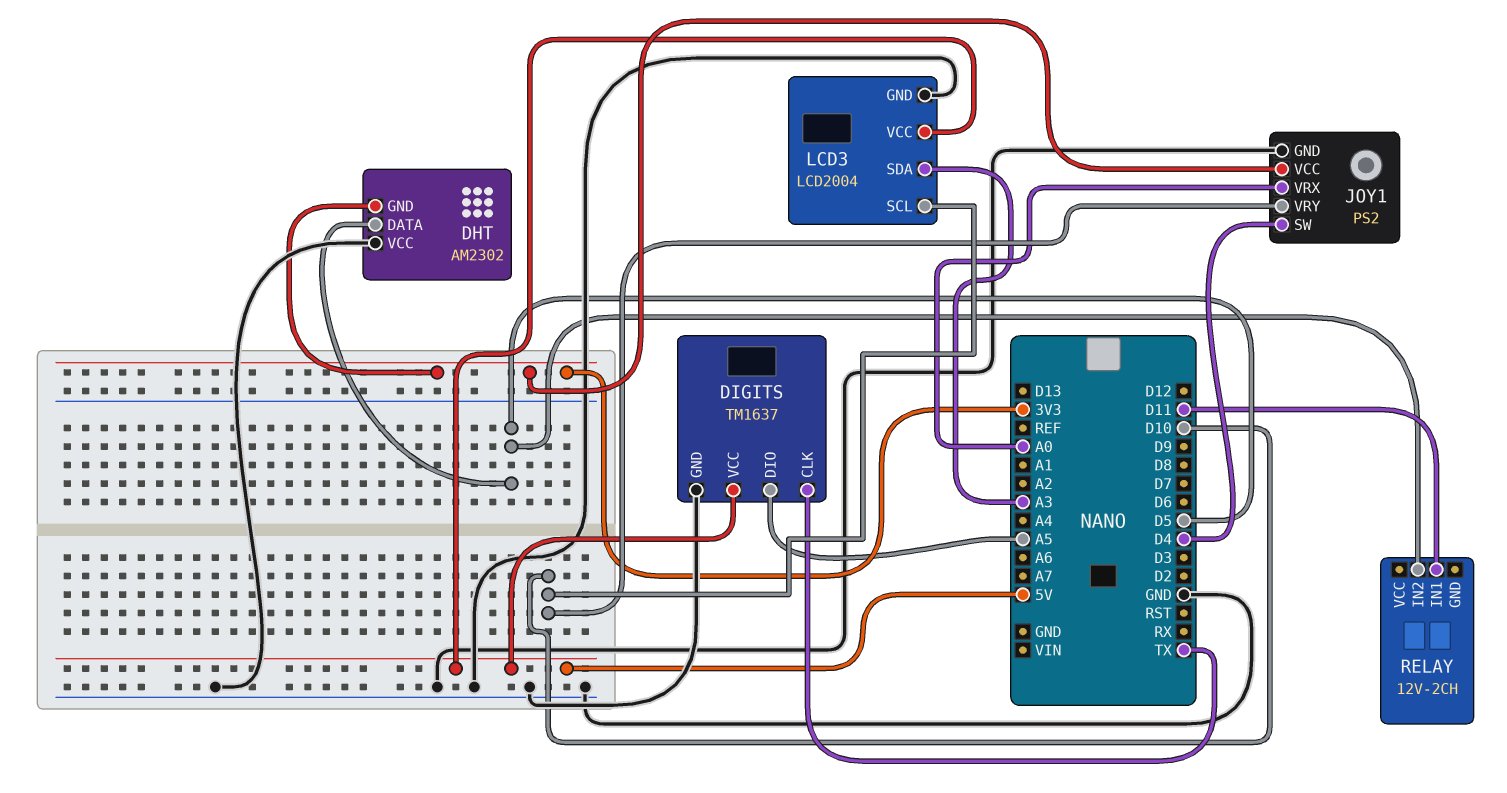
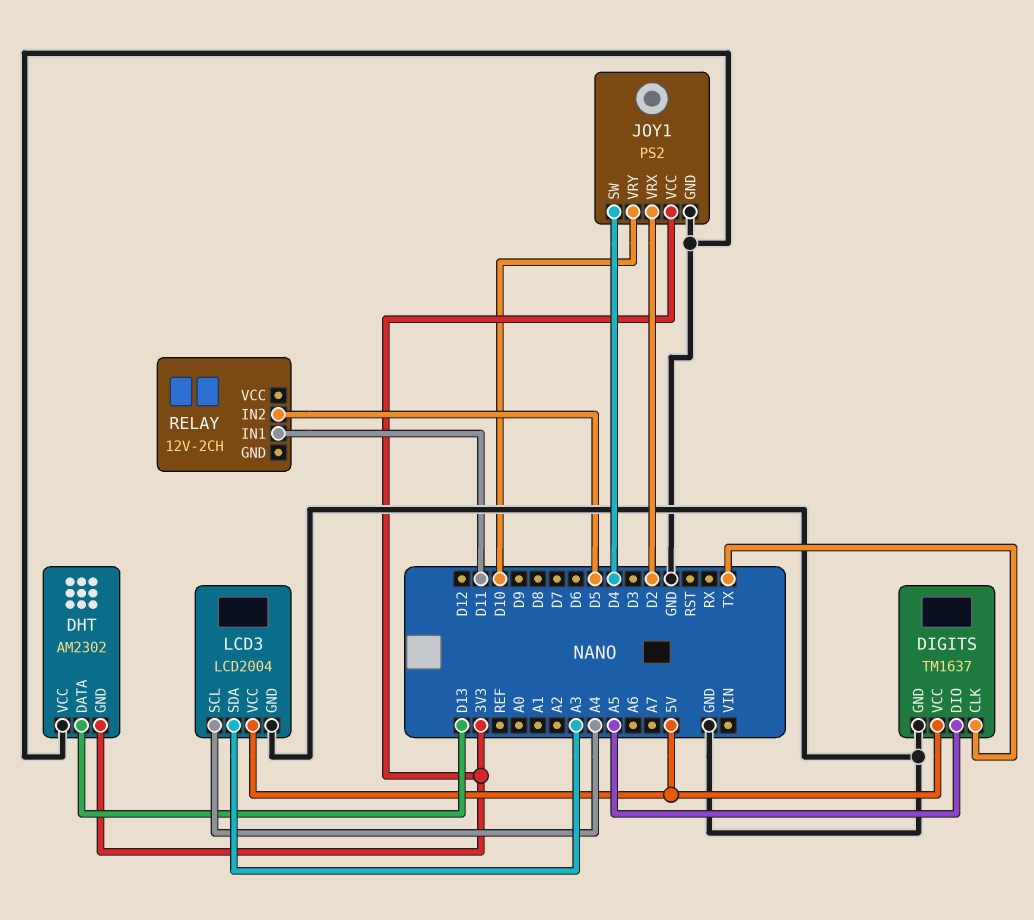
DHT pin DATA: D5 -> D13
JOY1 pin VRX: A0 -> D2
LCD3 pin SCL: D10 -> A4

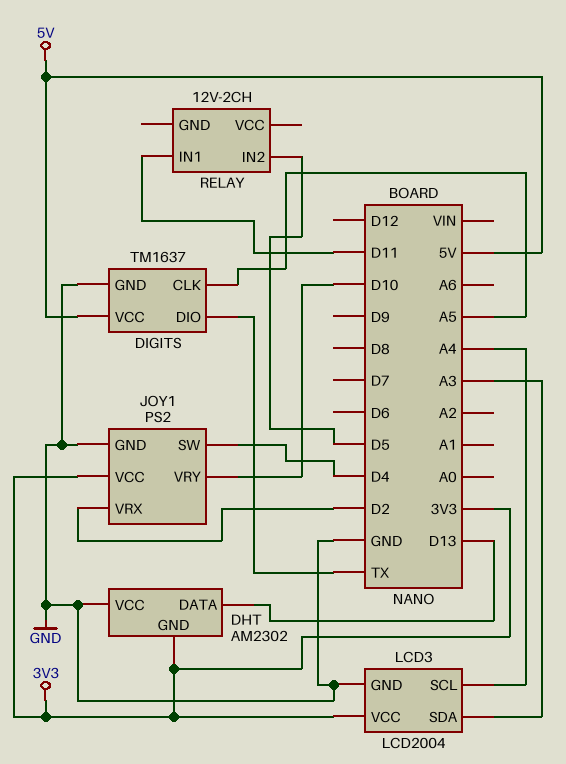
DIGITS pin CLK: TX -> A5
DIGITS pin DIO: A5 -> TX
LCD3 pin VCC: 5V -> 3V3

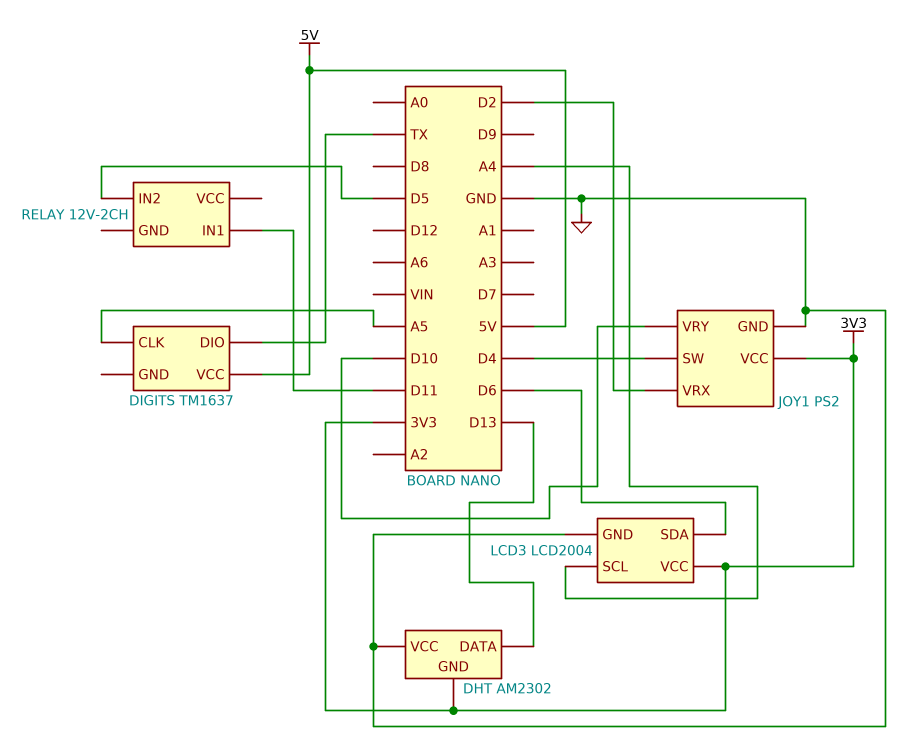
DIGITS pin GND: GND -> none
LCD3 pin SDA: A3 -> D6

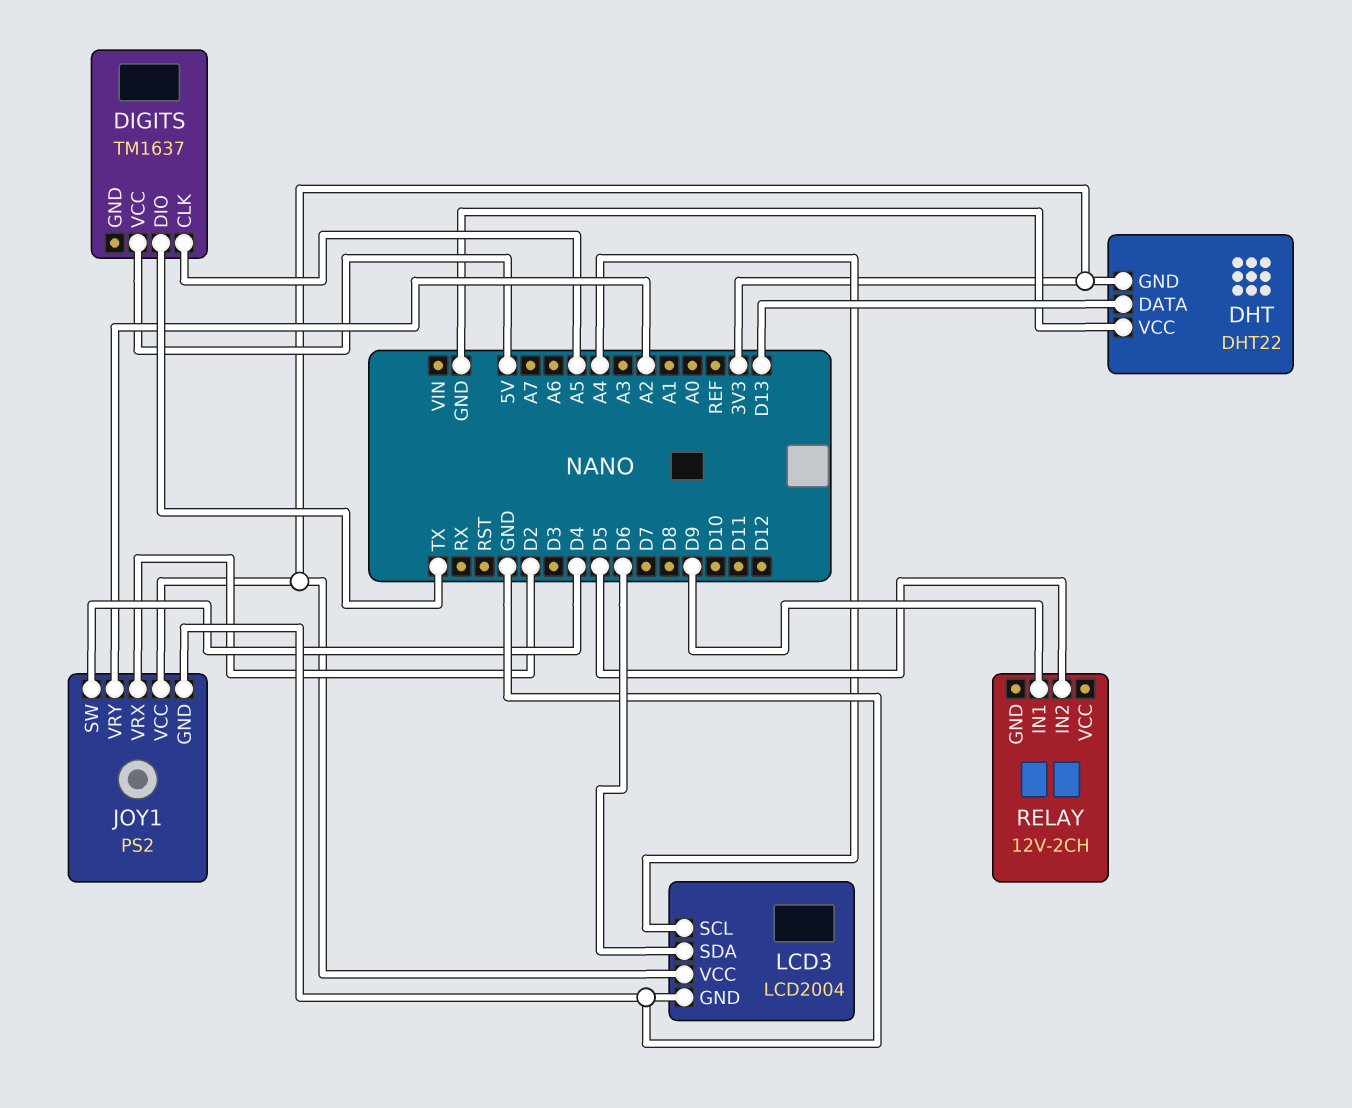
DHT: AM2302 -> DHT22
JOY1 pin VRY: D10 -> A2
RELAY pin IN1: D11 -> D9

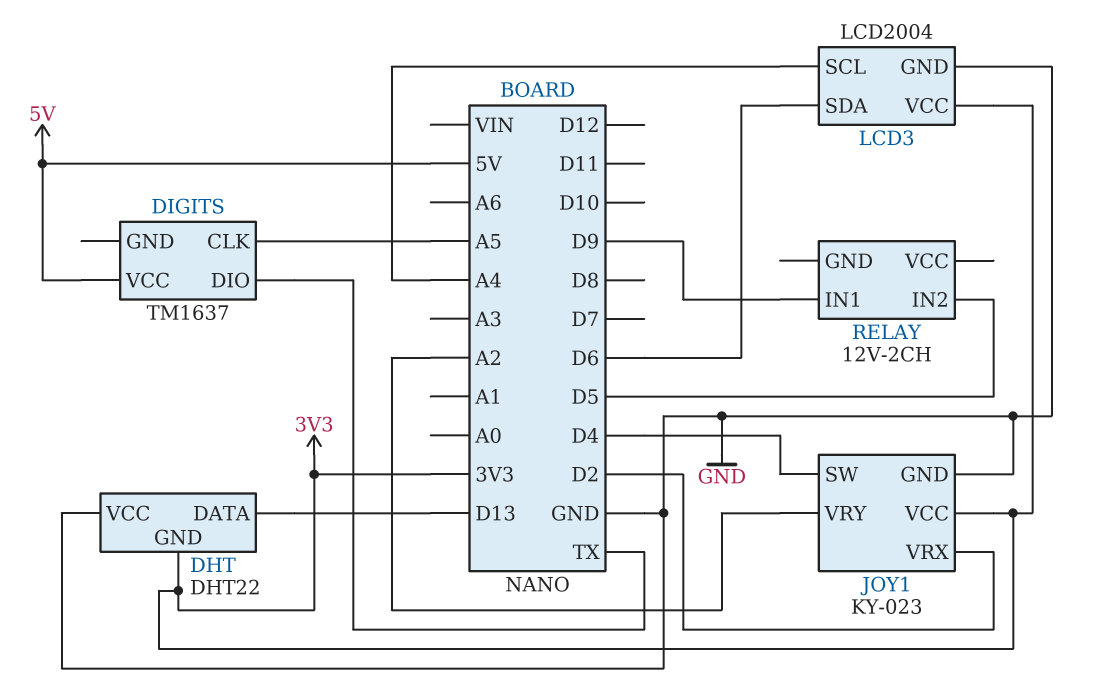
JOY1: PS2 -> KY-023

